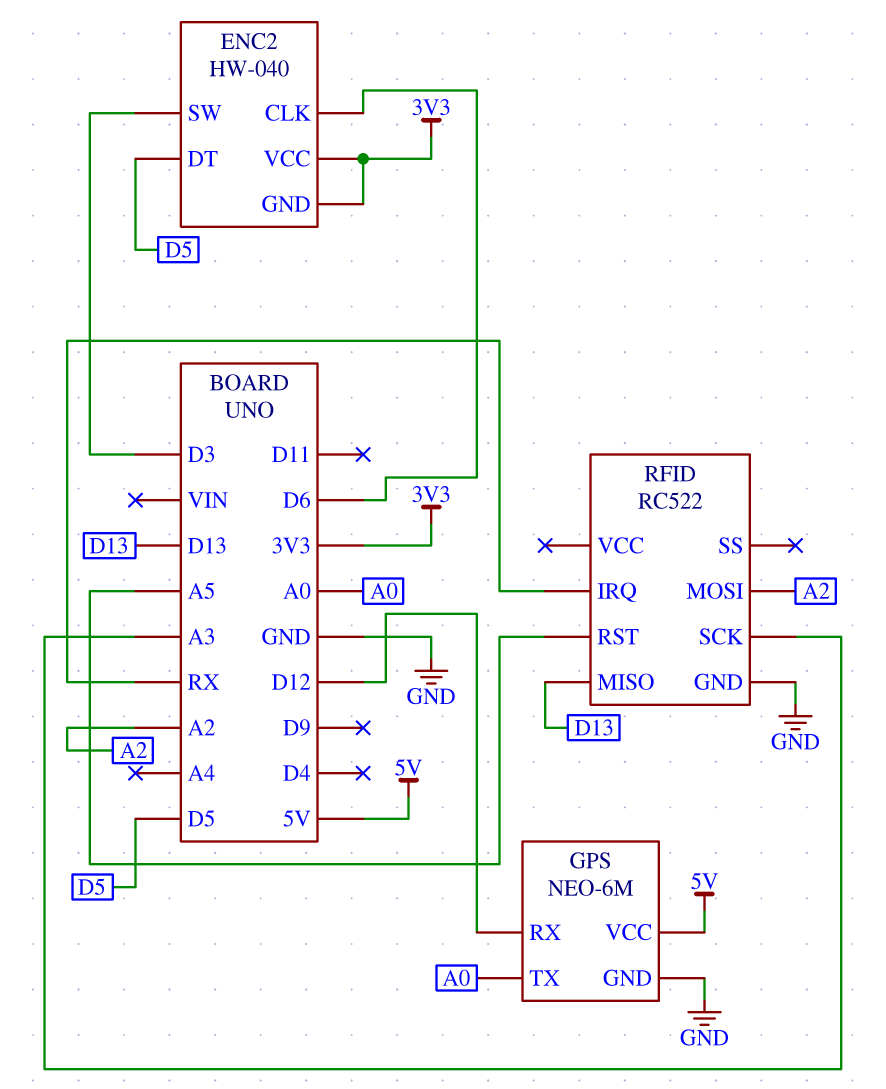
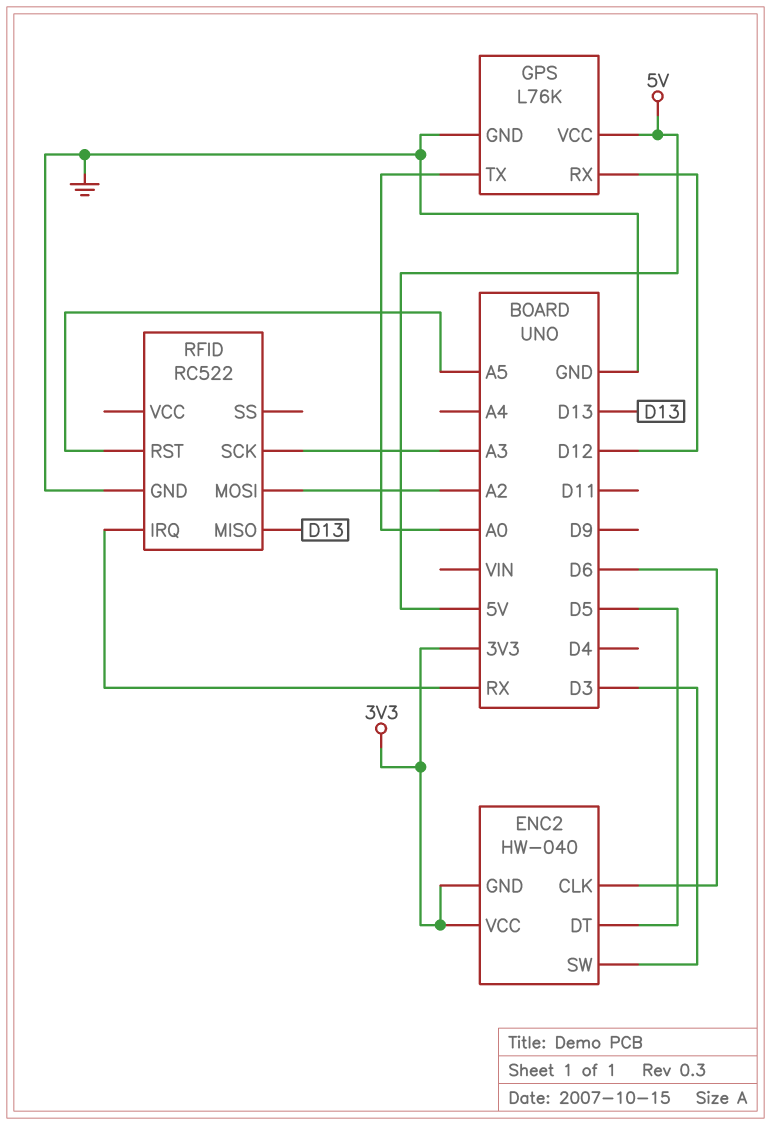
GPS: NEO-6M -> L76K

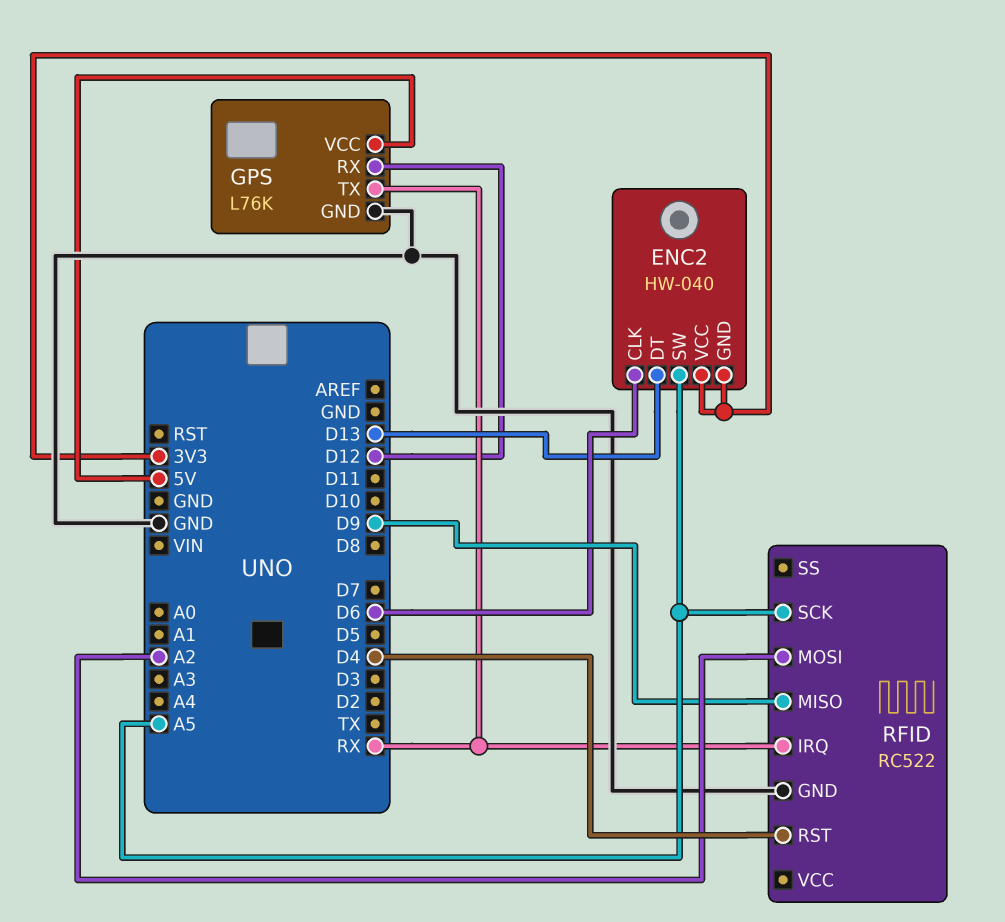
ENC2 pin DT: D5 -> D13
ENC2 pin SW: D3 -> A5
GPS pin TX: A0 -> RX
RFID pin MISO: D13 -> D9
RFID pin RST: A5 -> D4
RFID pin SCK: A3 -> A5

